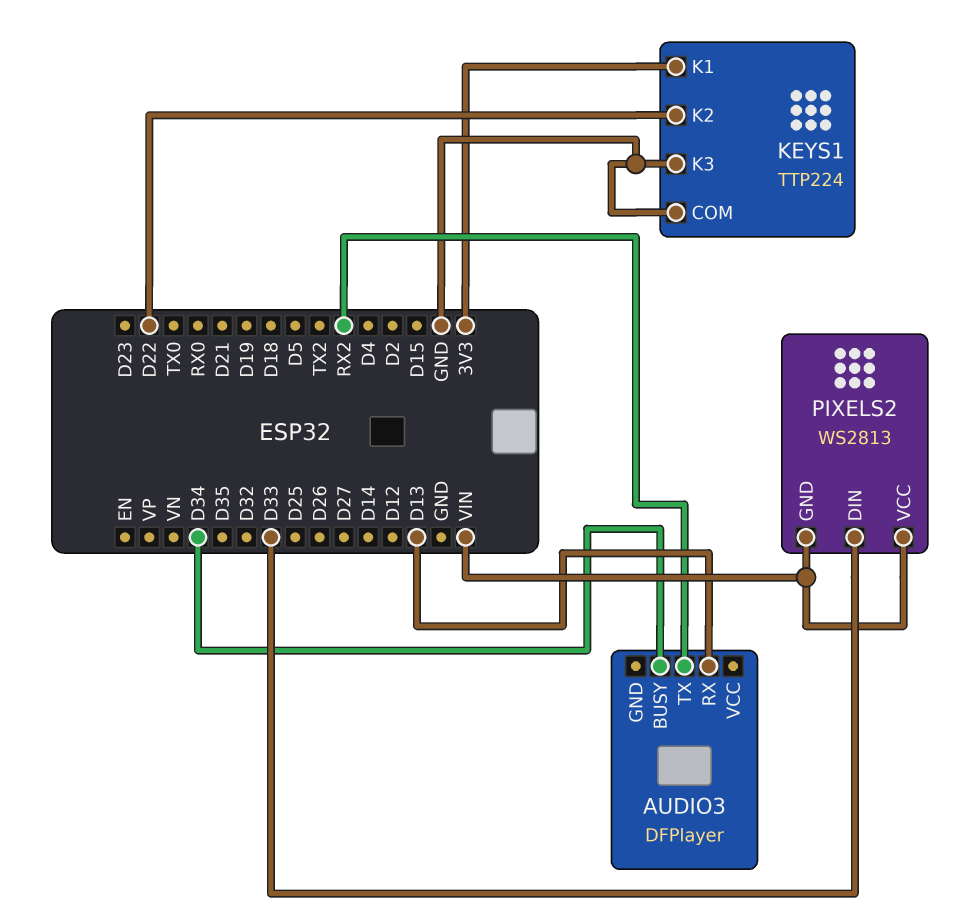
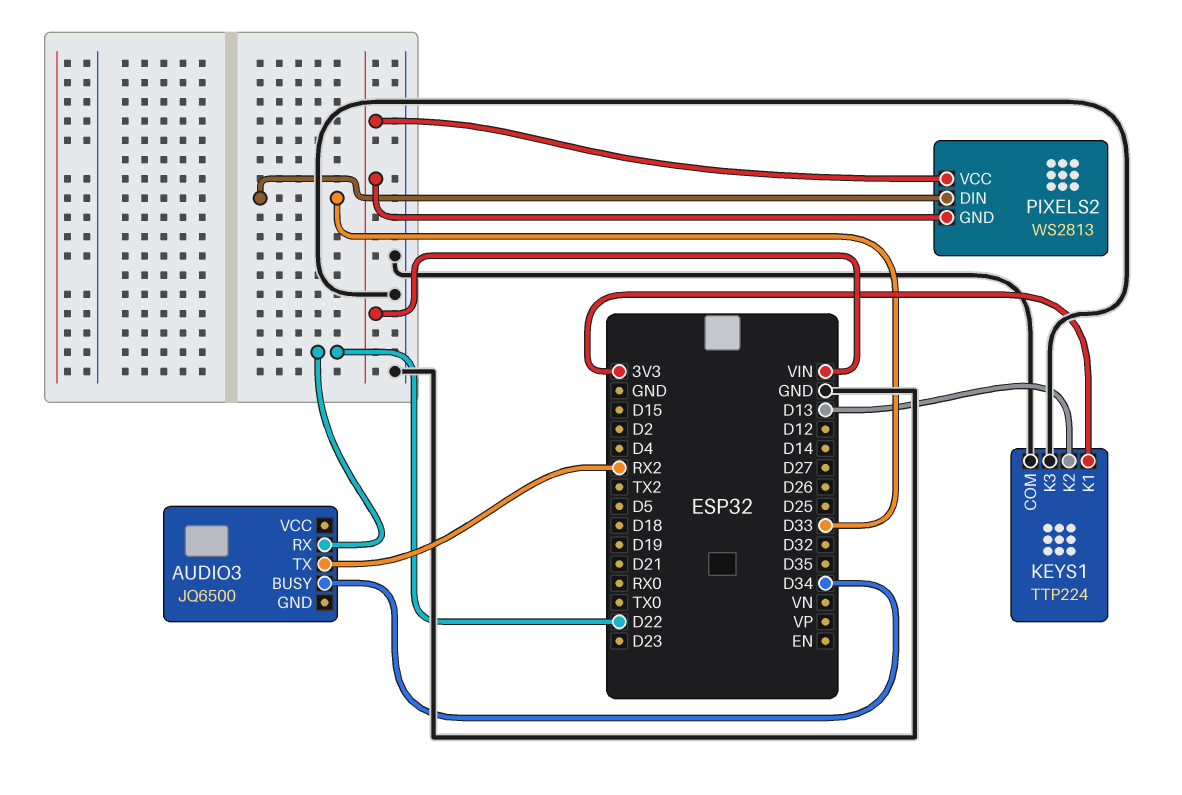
AUDIO3: DFPlayer -> JQ6500
AUDIO3 pin RX: D13 -> D22
KEYS1 pin K2: D22 -> D13

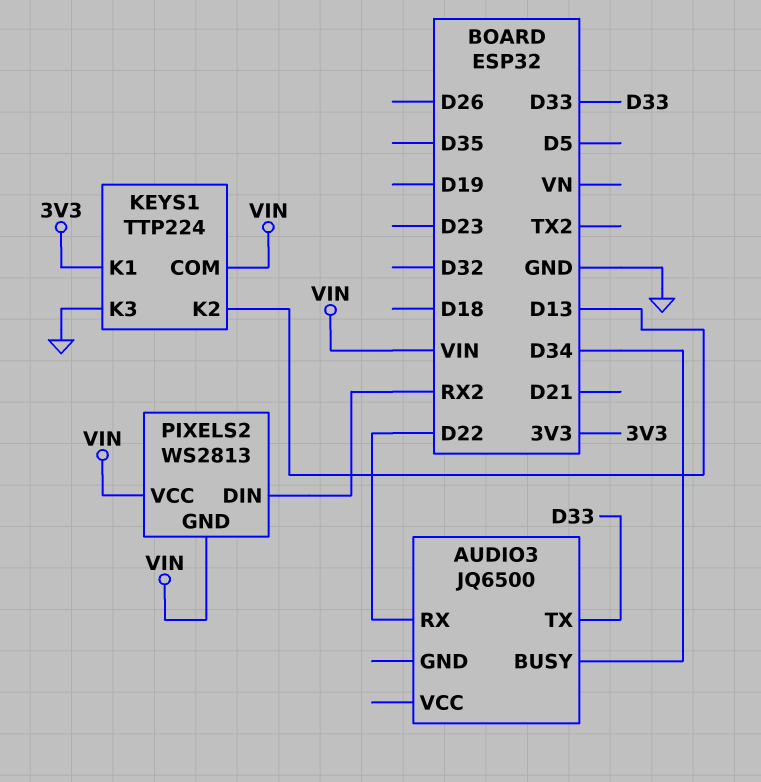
AUDIO3 pin TX: RX2 -> D33
KEYS1 pin COM: GND -> VIN
PIXELS2 pin DIN: D33 -> RX2

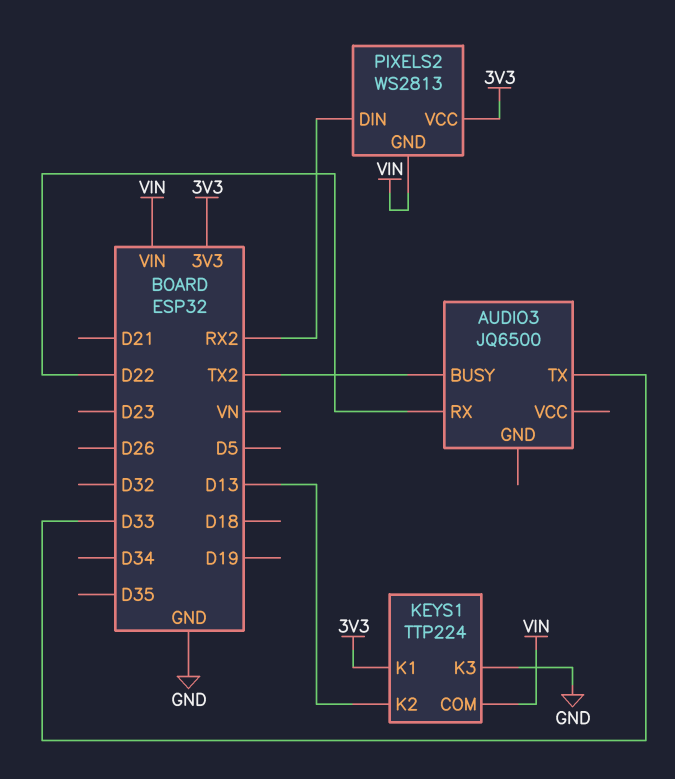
AUDIO3 pin BUSY: D34 -> TX2
PIXELS2 pin VCC: VIN -> 3V3

